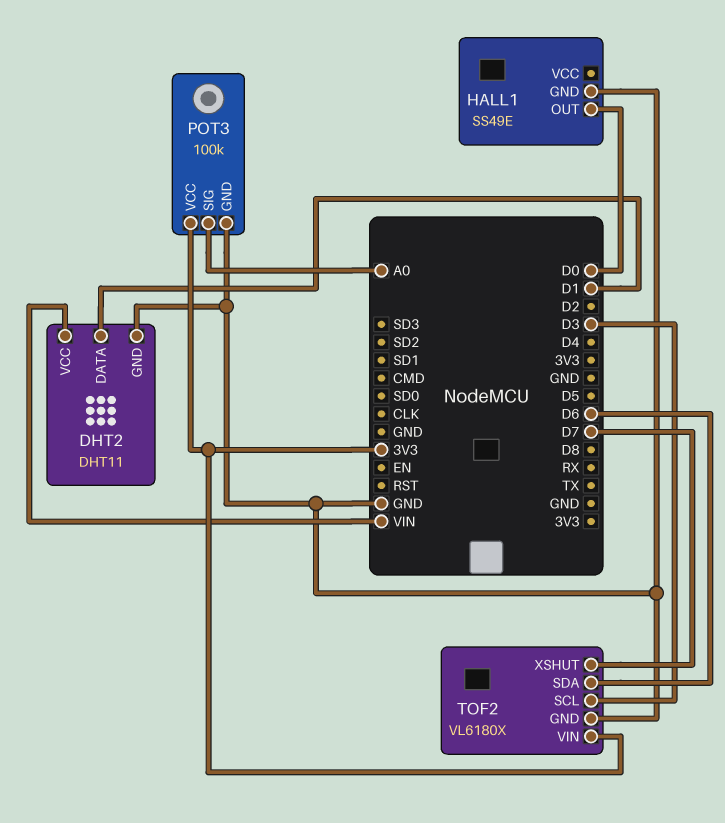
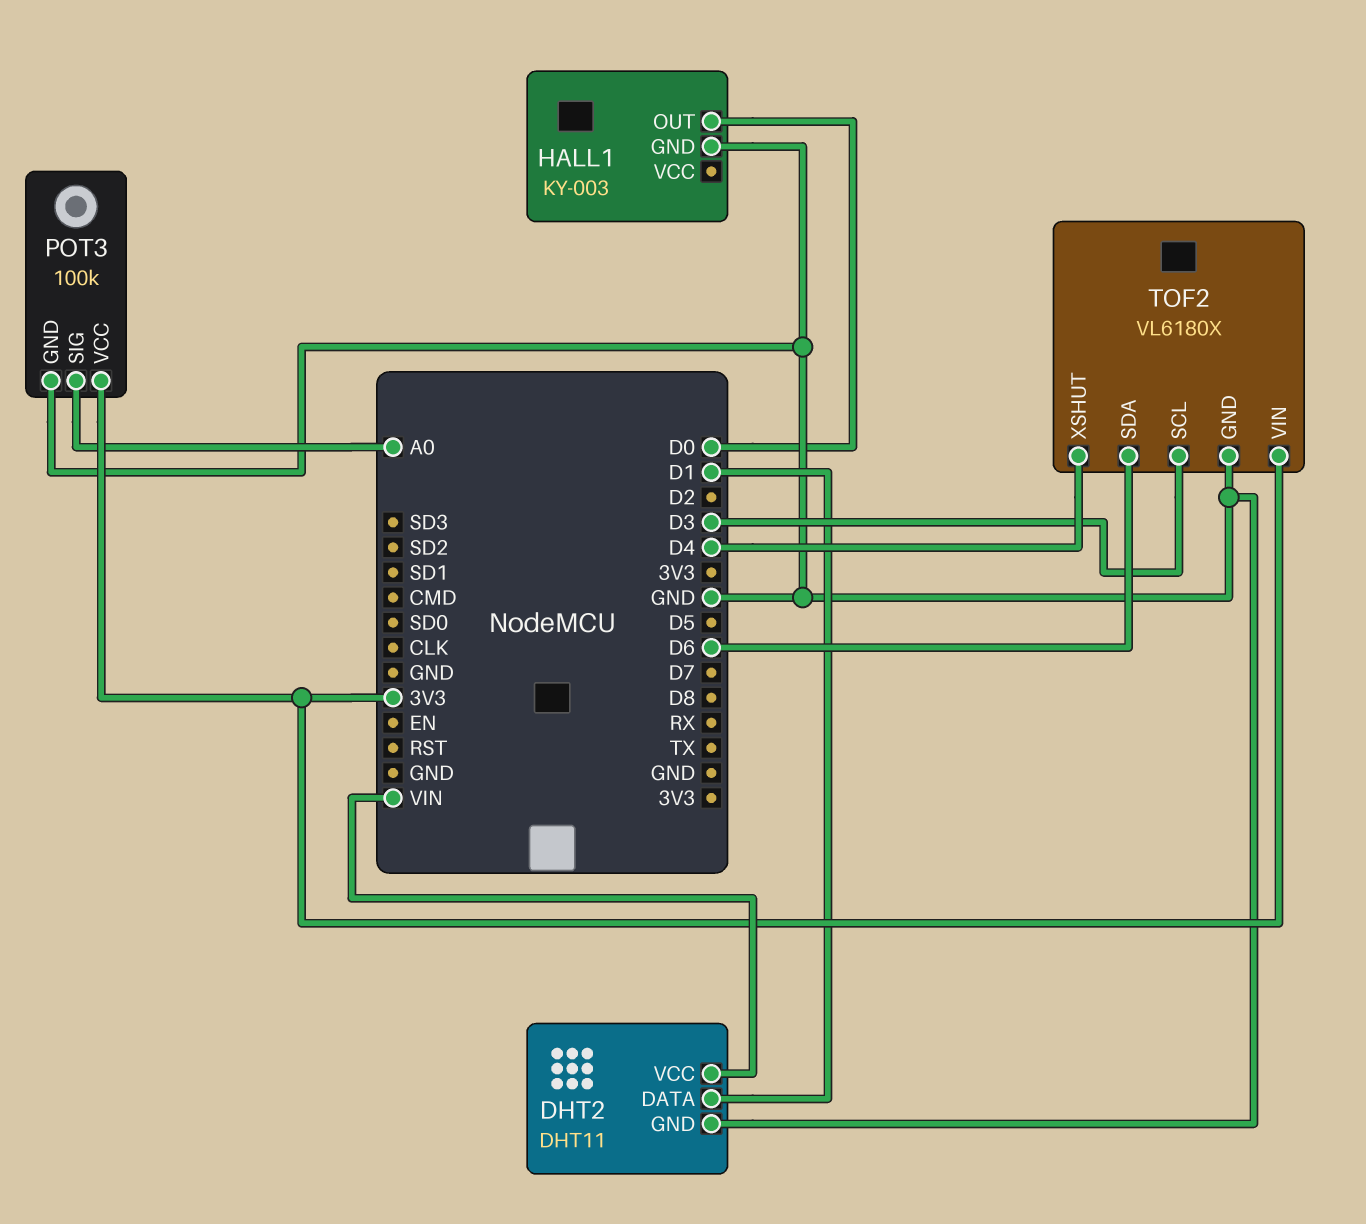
HALL1: SS49E -> KY-003
TOF2 pin XSHUT: D7 -> D4

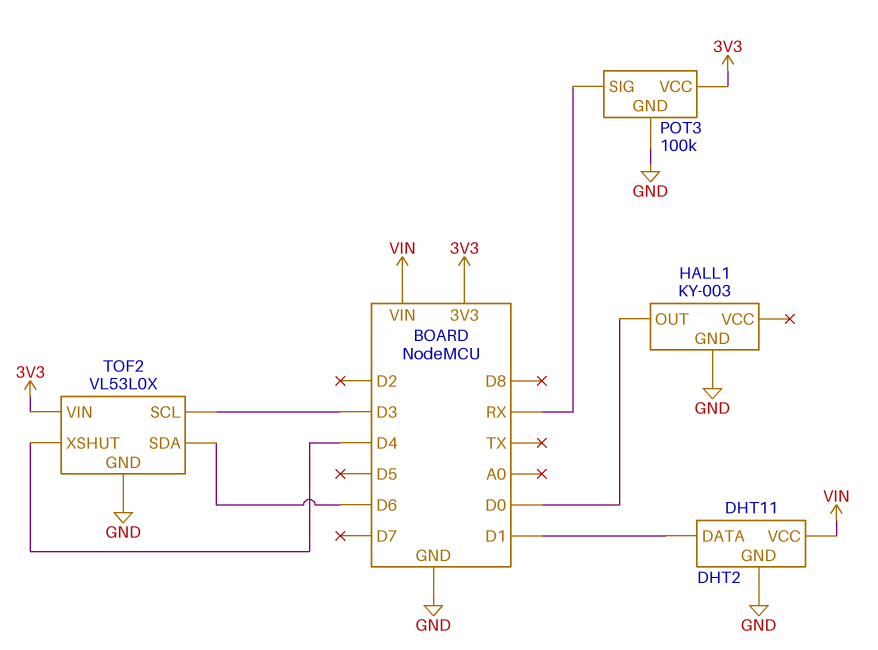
POT3 pin SIG: A0 -> RX
TOF2: VL6180X -> VL53L0X

